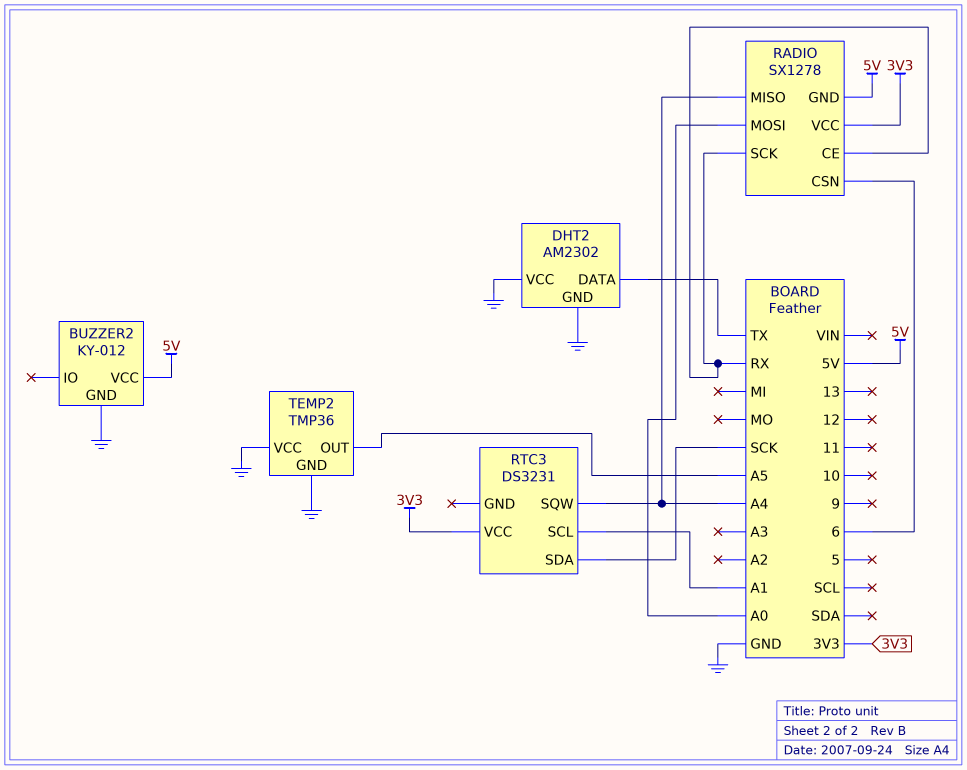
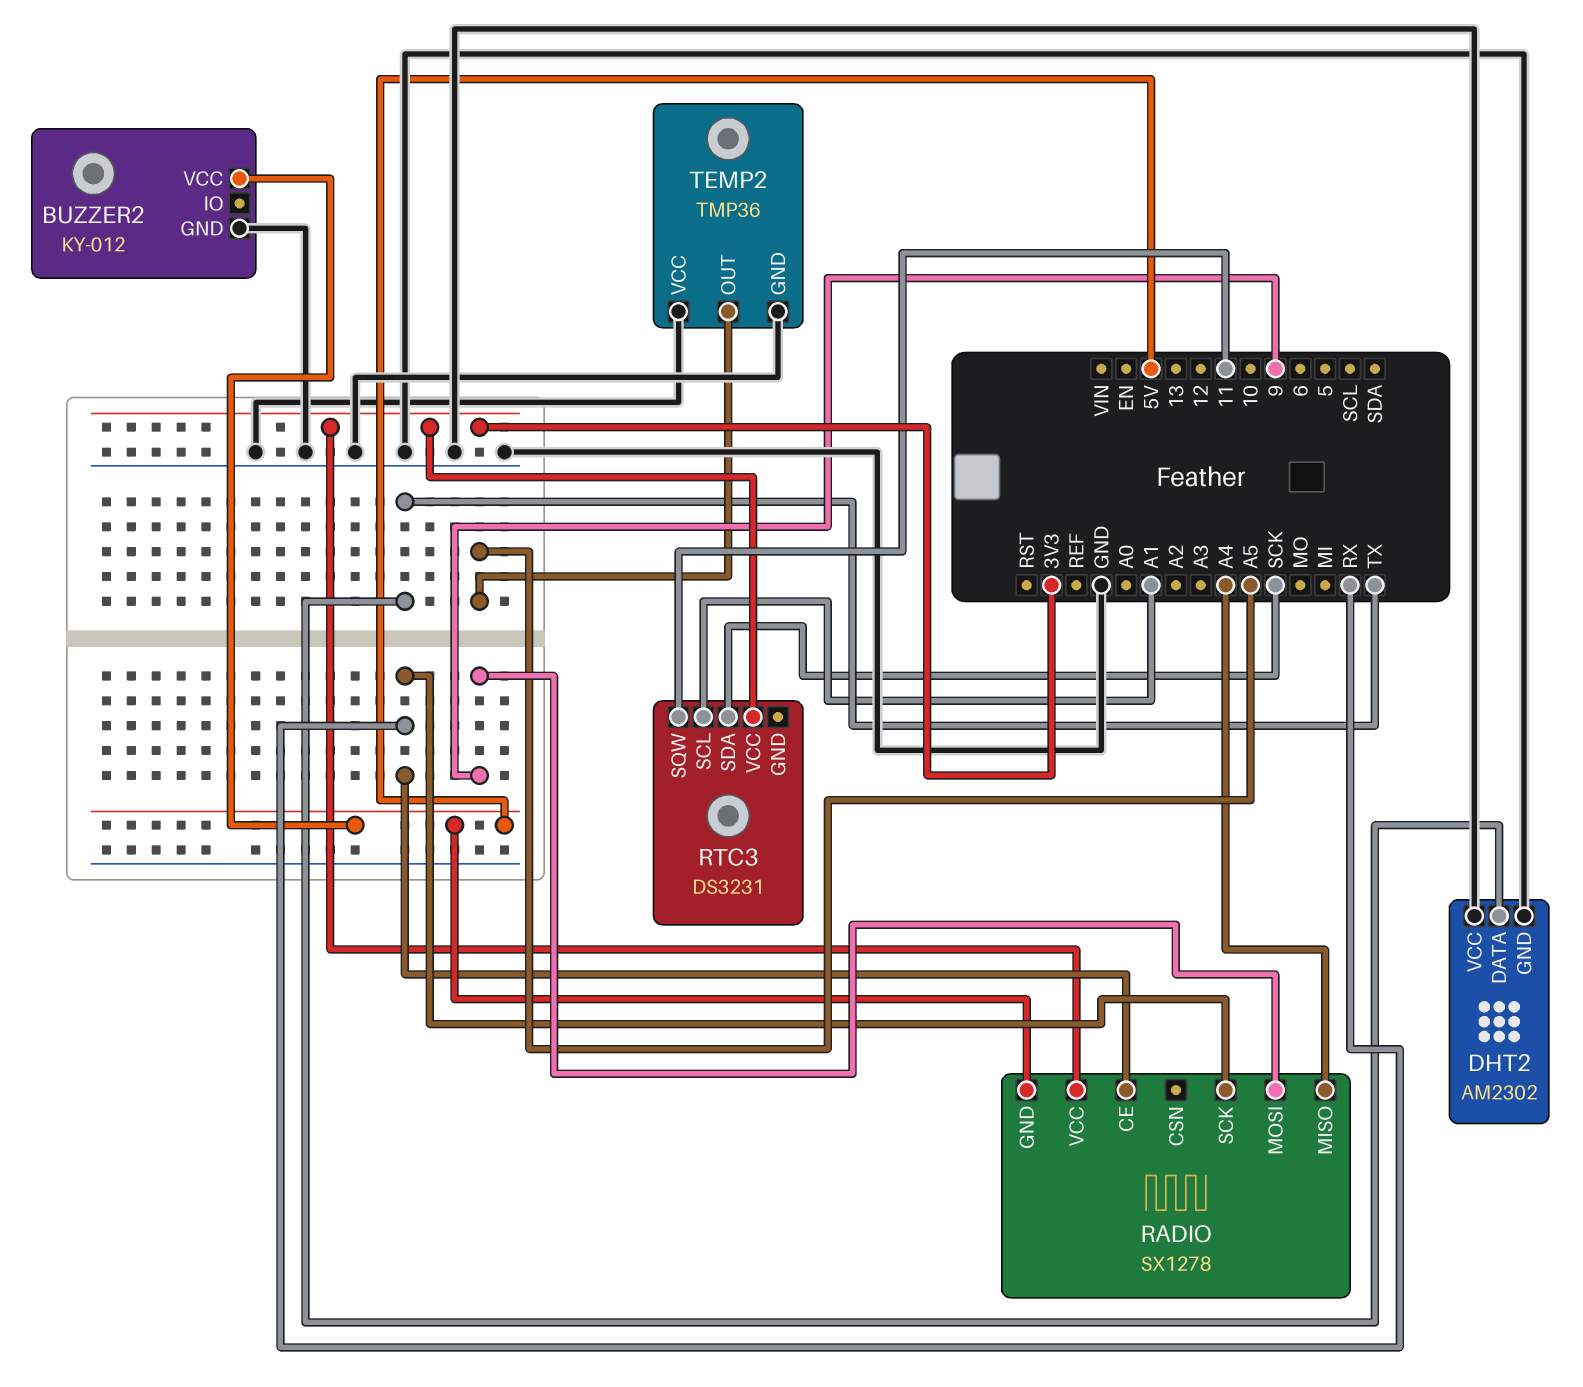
RADIO pin CSN: 6 -> none
RADIO pin MOSI: A0 -> 9
RTC3 pin SQW: A4 -> 11

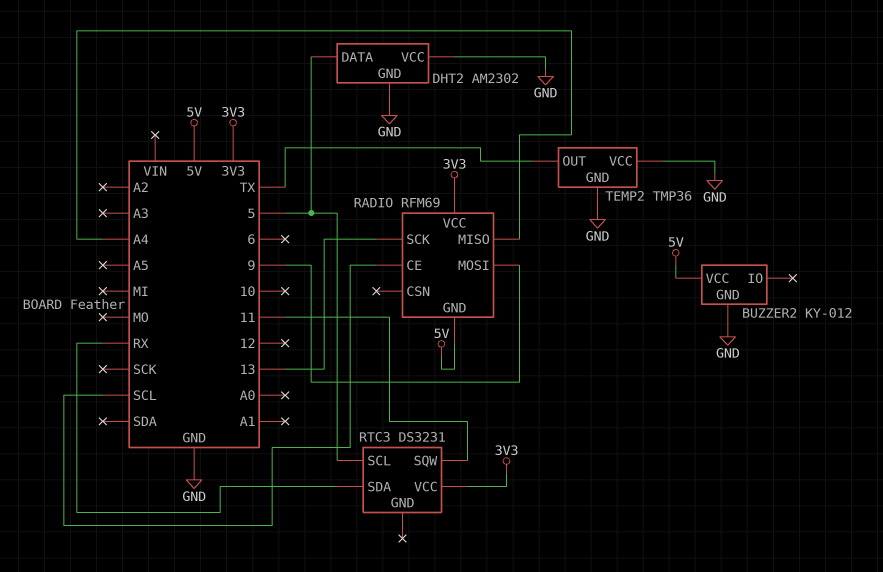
DHT2 pin DATA: TX -> 5
RADIO: SX1278 -> RFM69
RADIO pin CE: RX -> SCL
RADIO pin SCK: RX -> 13
RTC3 pin SCL: A1 -> 5
RTC3 pin SDA: SCK -> RX
TEMP2 pin OUT: A5 -> TX

